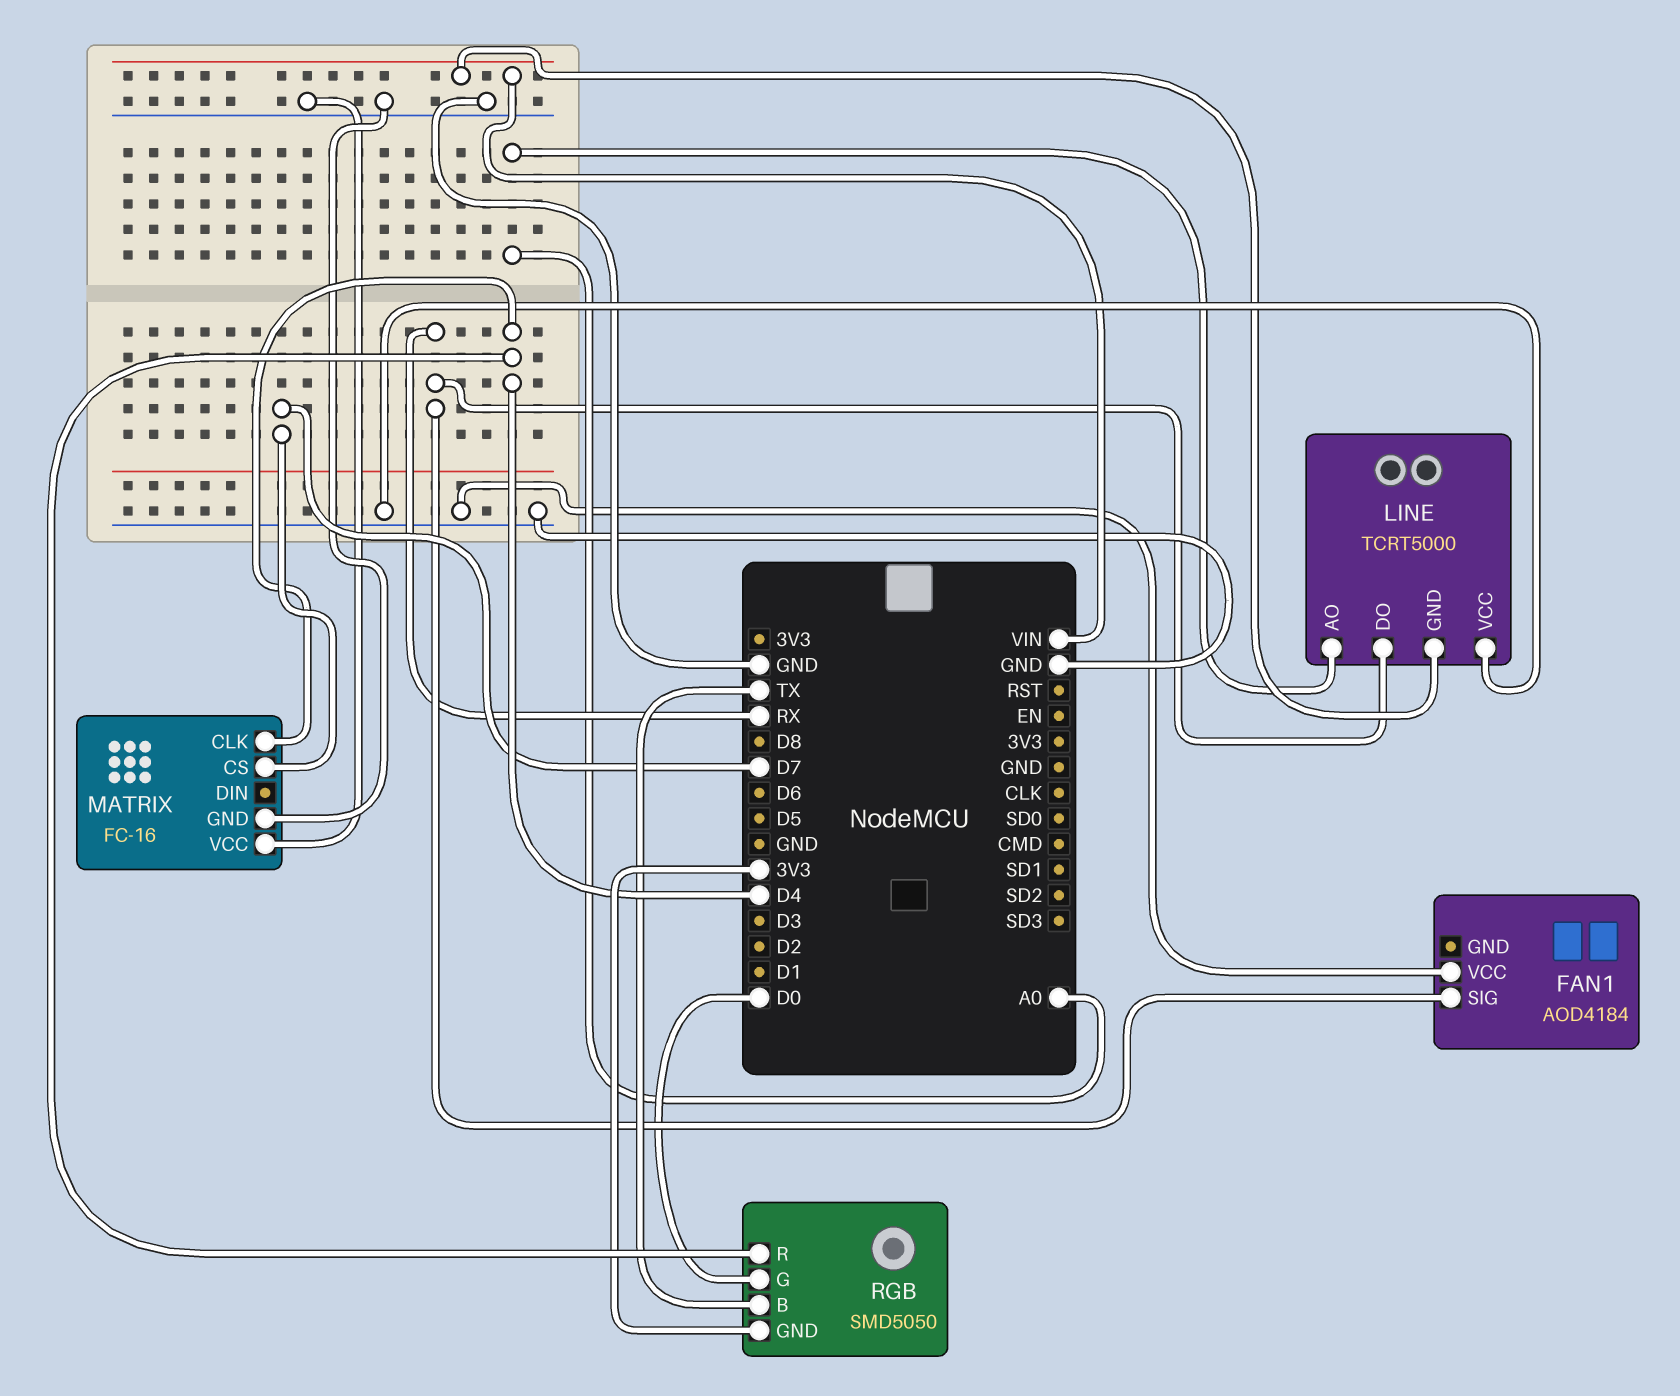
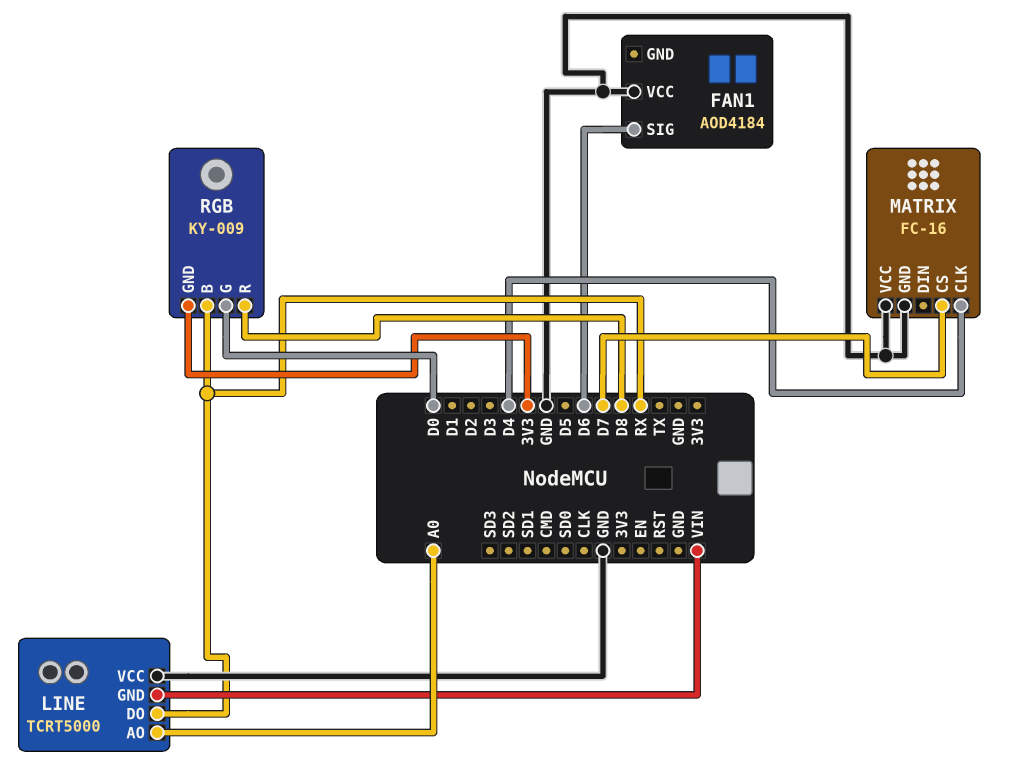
FAN1 pin SIG: RX -> D6
RGB: SMD5050 -> KY-009
RGB pin B: TX -> RX
RGB pin R: D4 -> D8

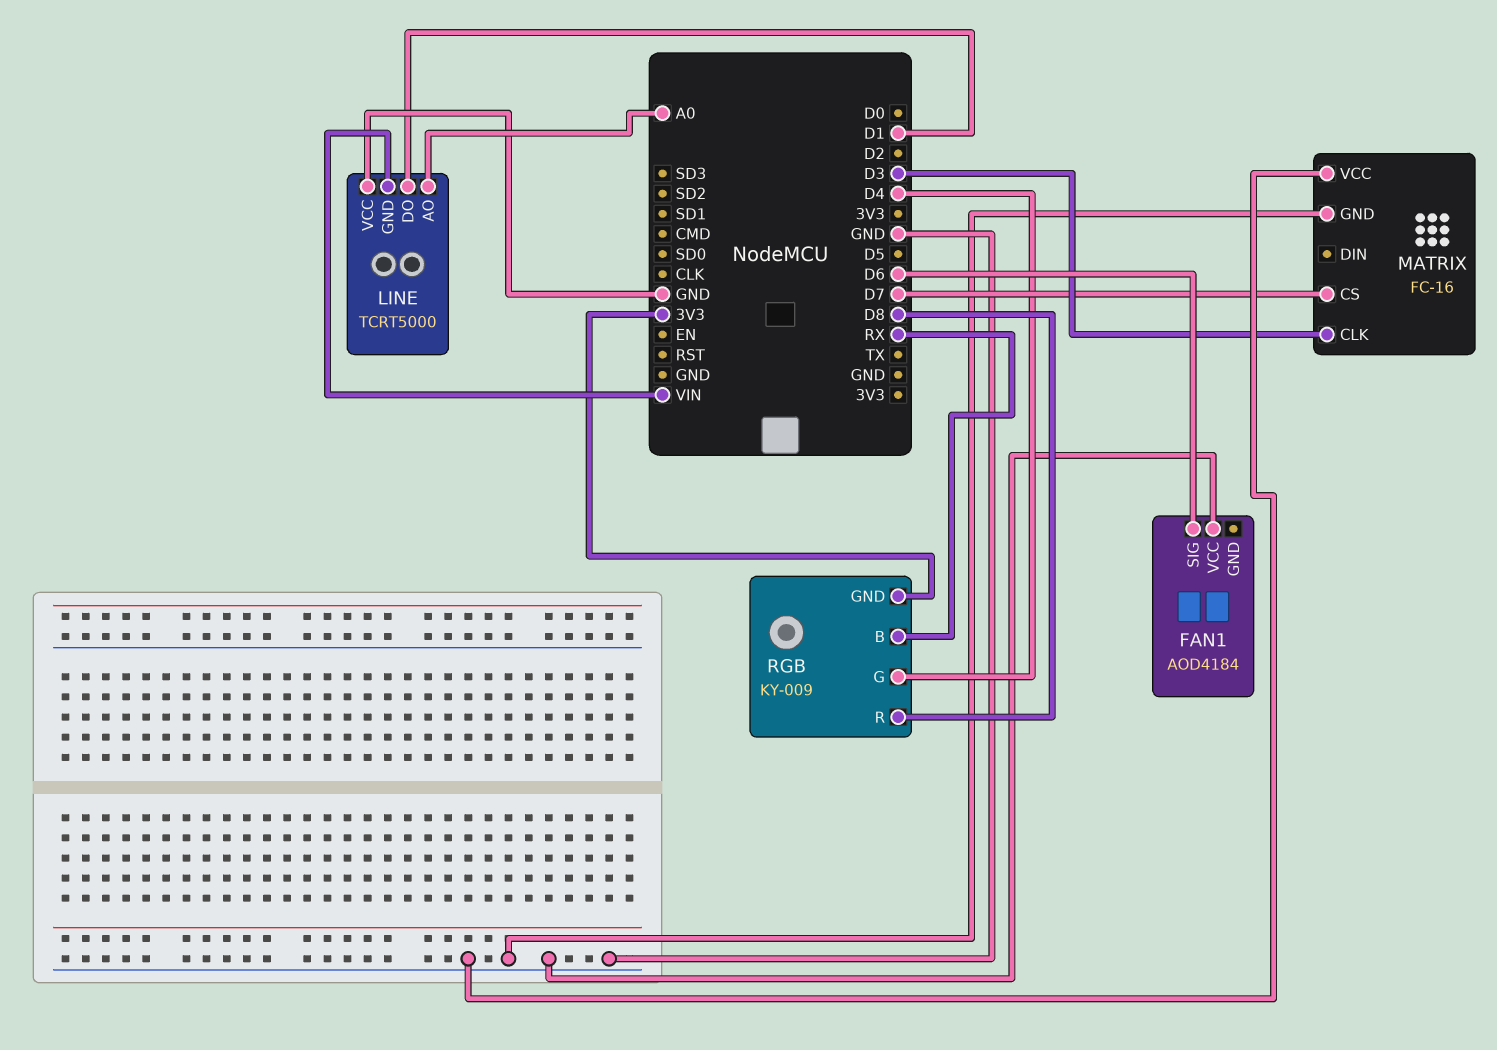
LINE pin DO: RX -> D1
MATRIX pin CLK: D4 -> D3
RGB pin G: D0 -> D4

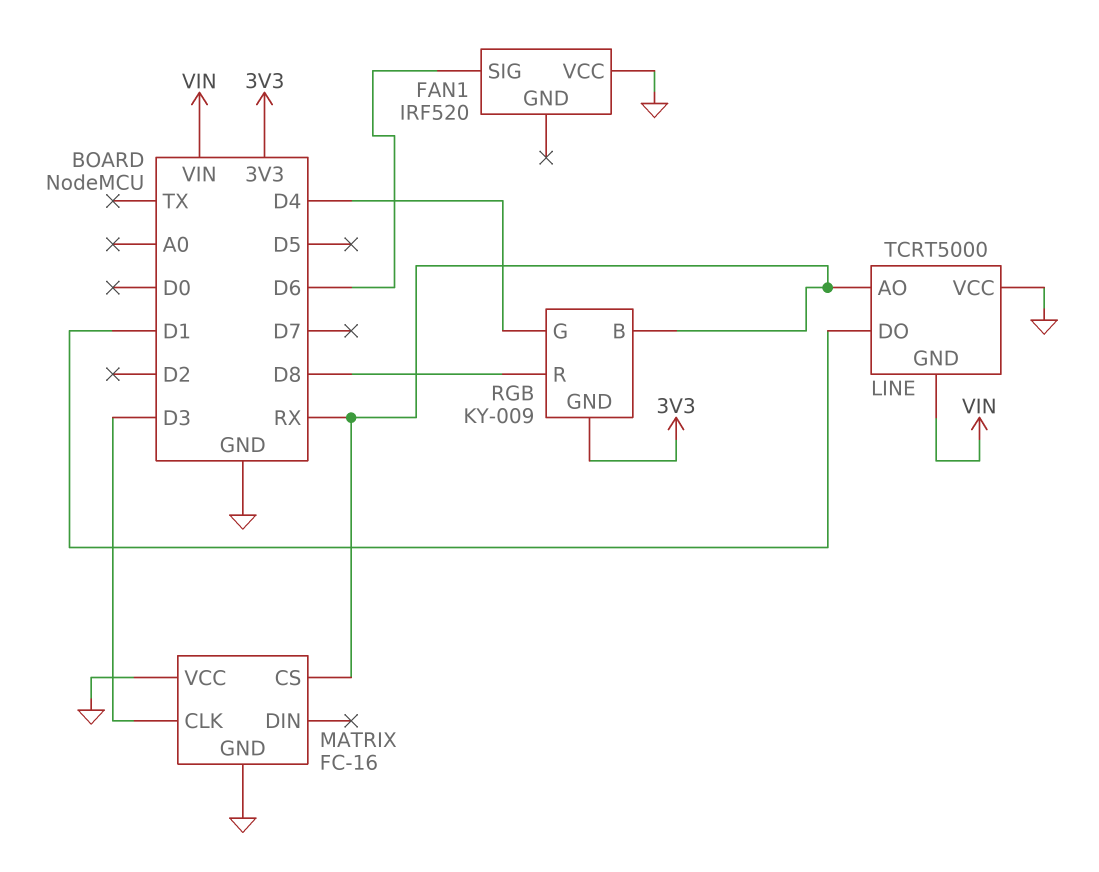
FAN1: AOD4184 -> IRF520
LINE pin AO: A0 -> RX
MATRIX pin CS: D7 -> RX

